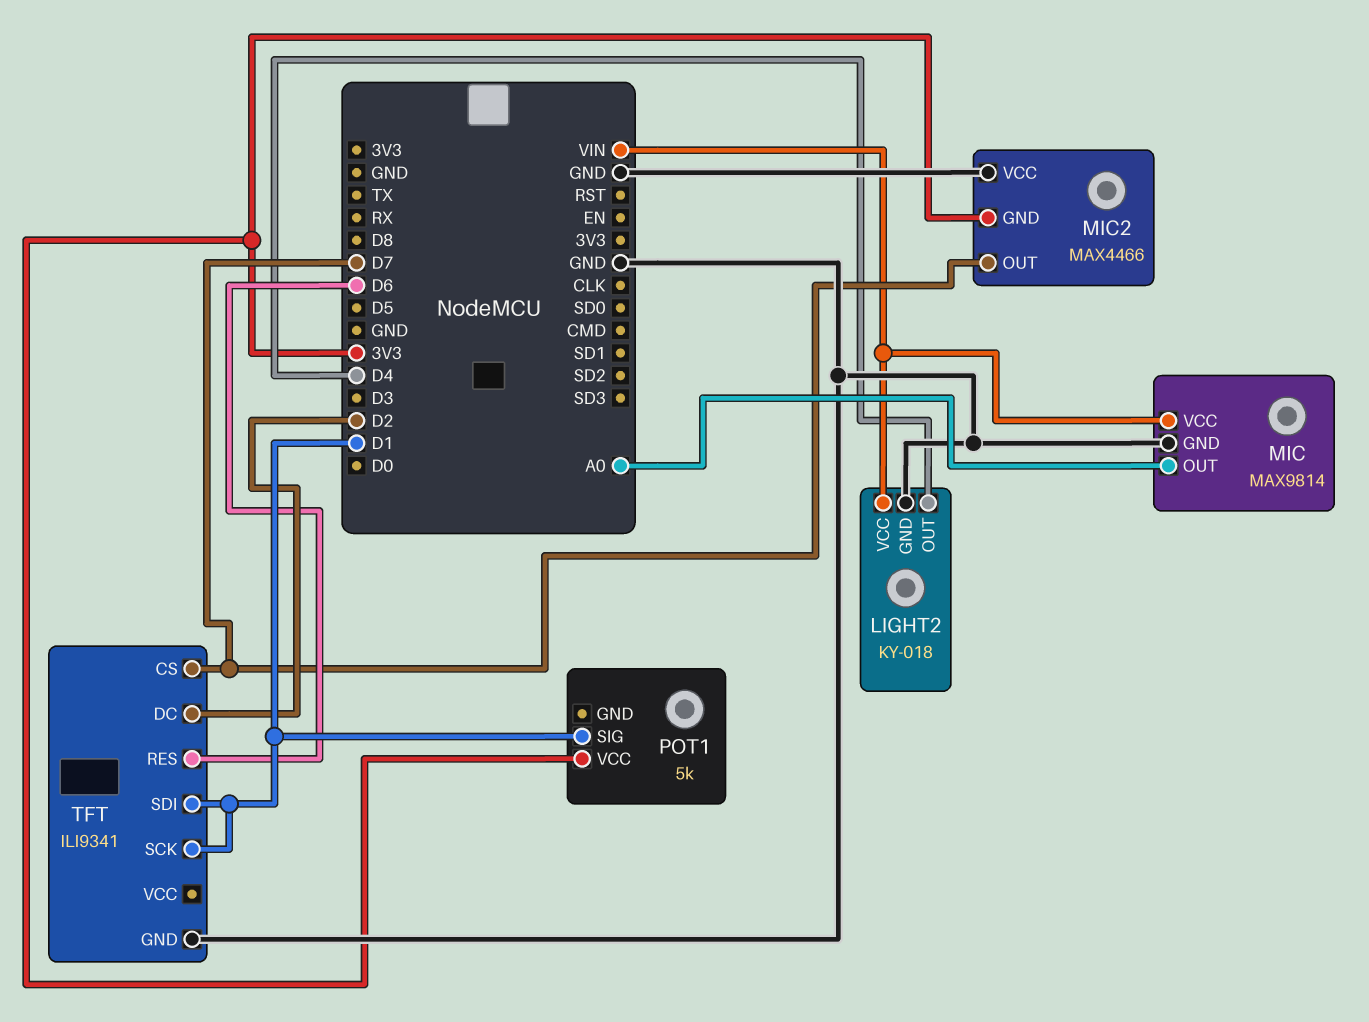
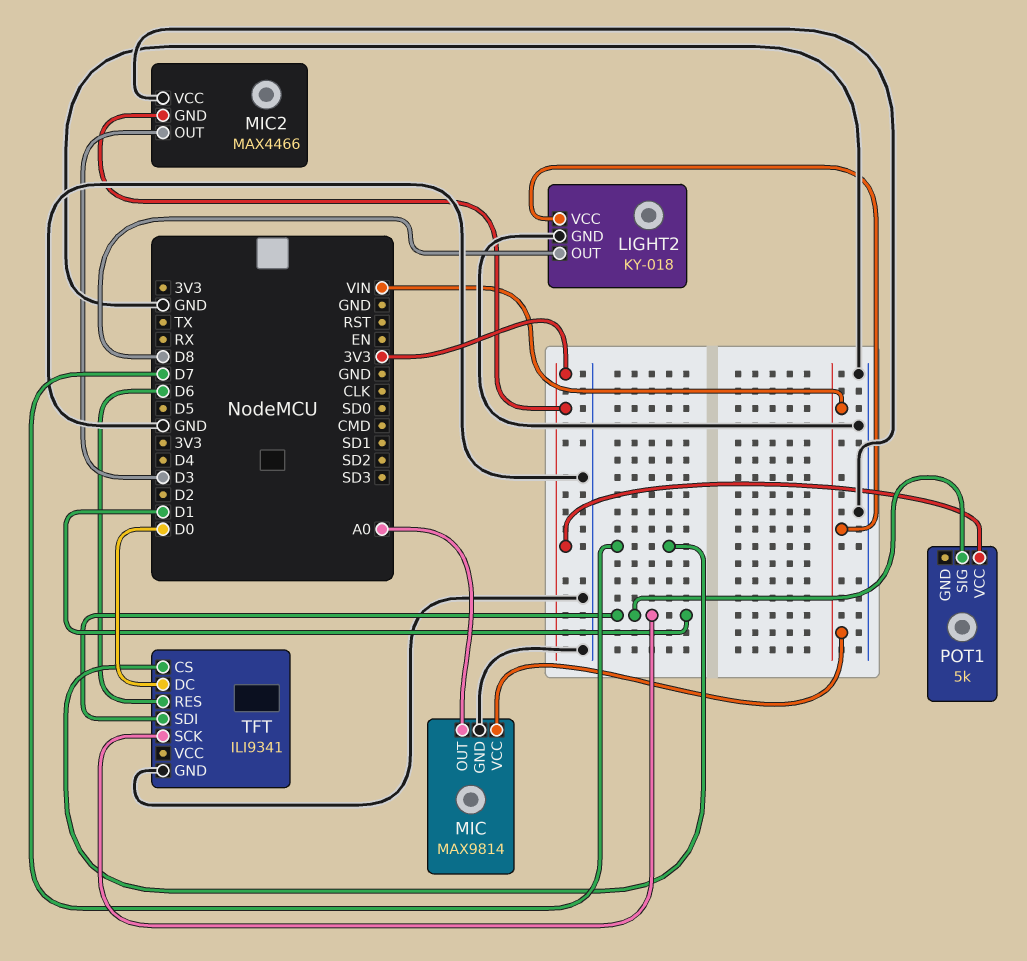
LIGHT2 pin OUT: D4 -> D8
MIC2 pin OUT: D7 -> D3
TFT pin DC: D2 -> D0

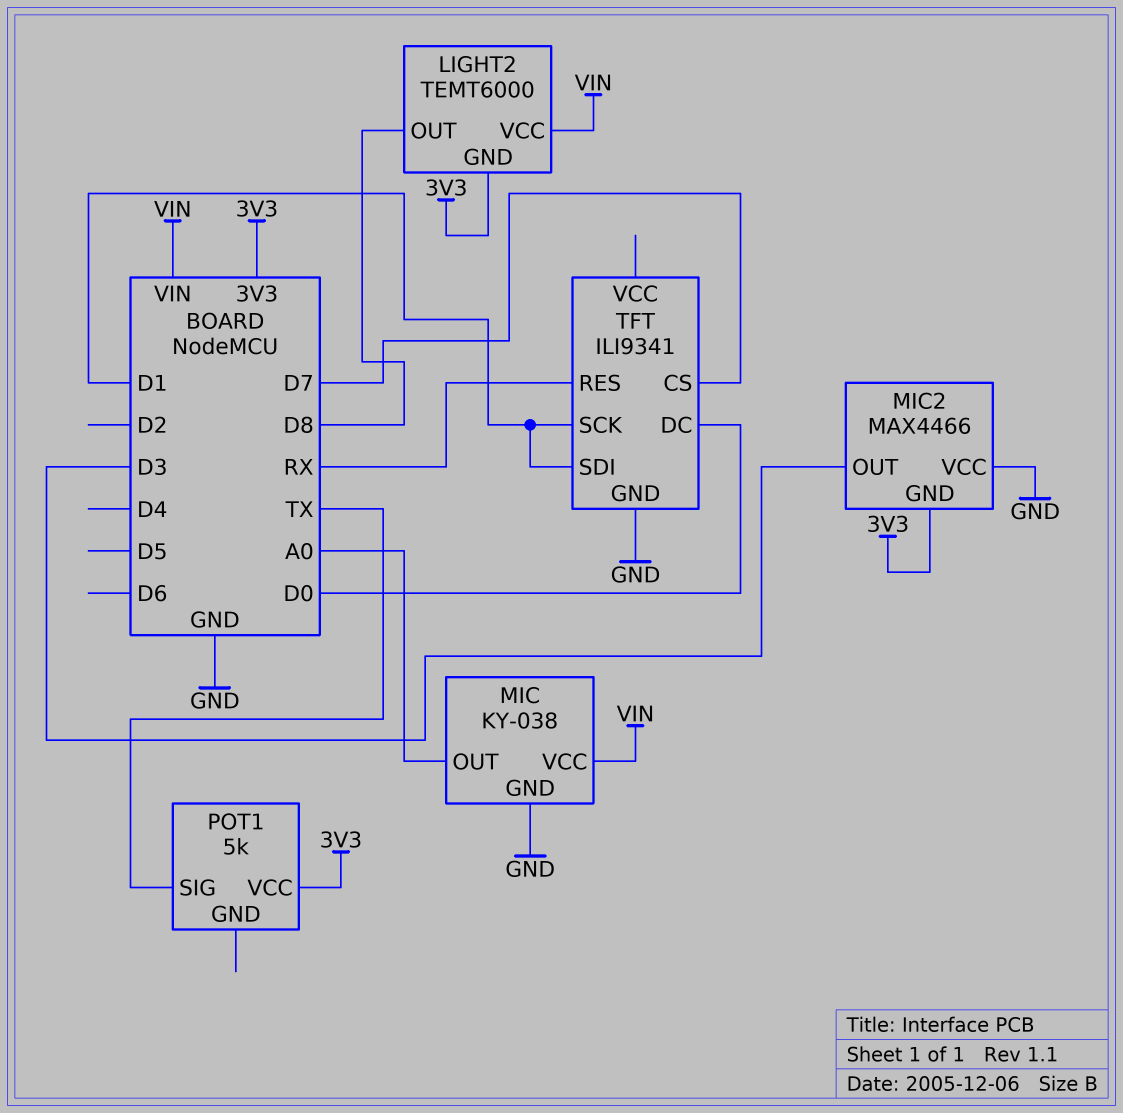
LIGHT2: KY-018 -> TEMT6000
LIGHT2 pin GND: GND -> 3V3
MIC: MAX9814 -> KY-038
POT1 pin SIG: D1 -> TX
TFT pin RES: D6 -> RX

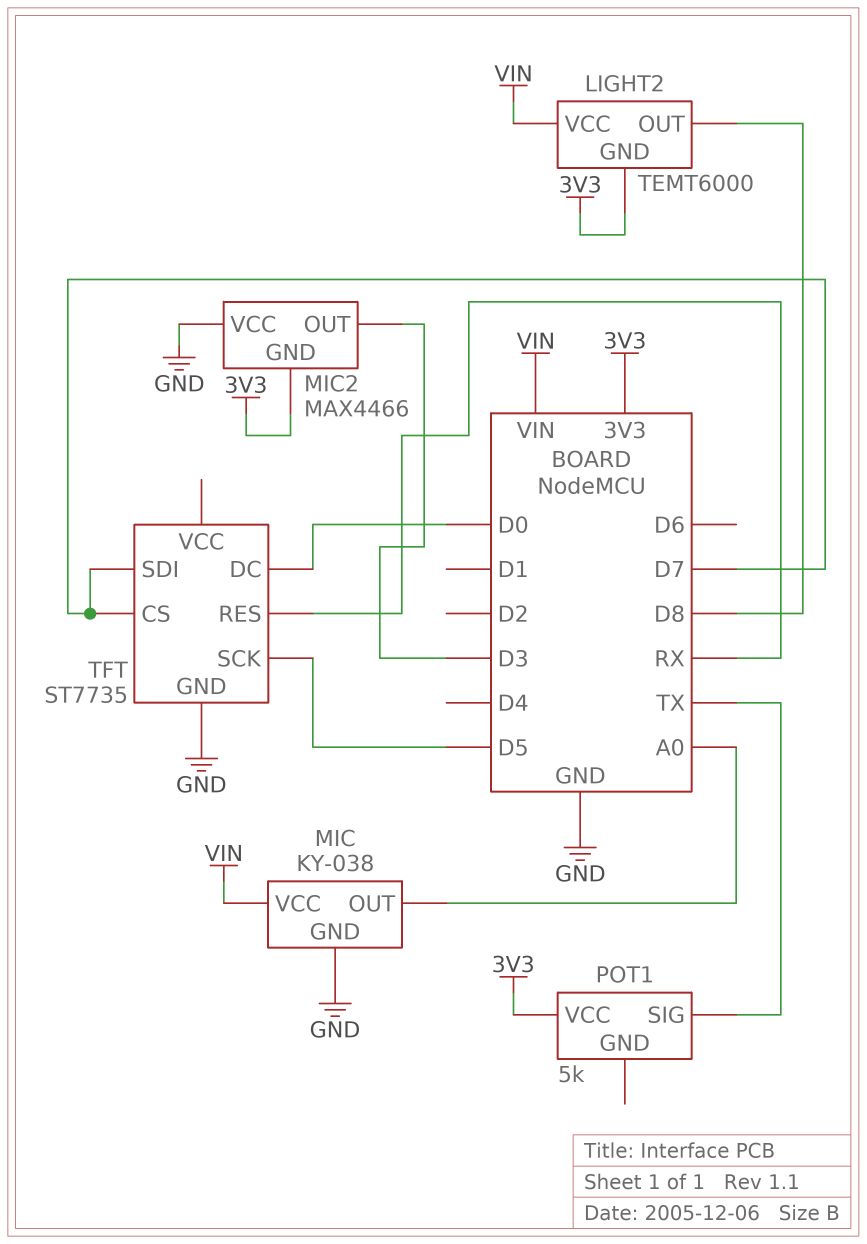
TFT: ILI9341 -> ST7735
TFT pin SCK: D1 -> D5
TFT pin SDI: D1 -> D7

